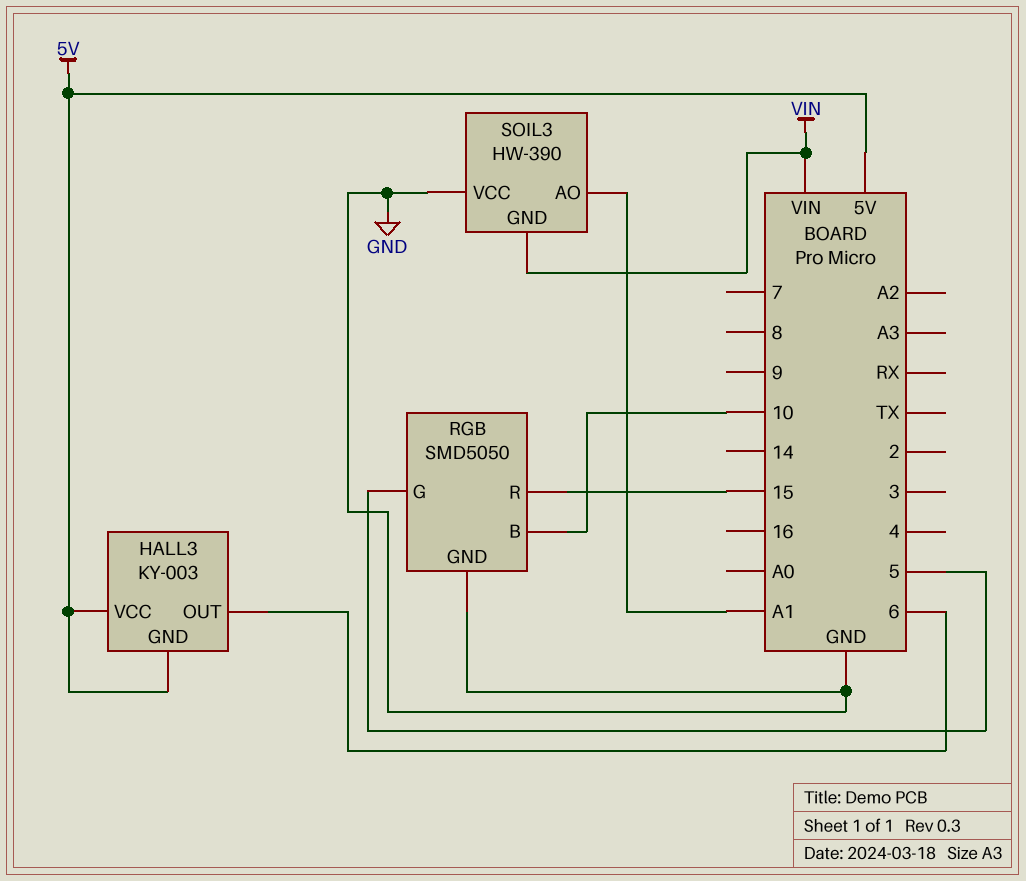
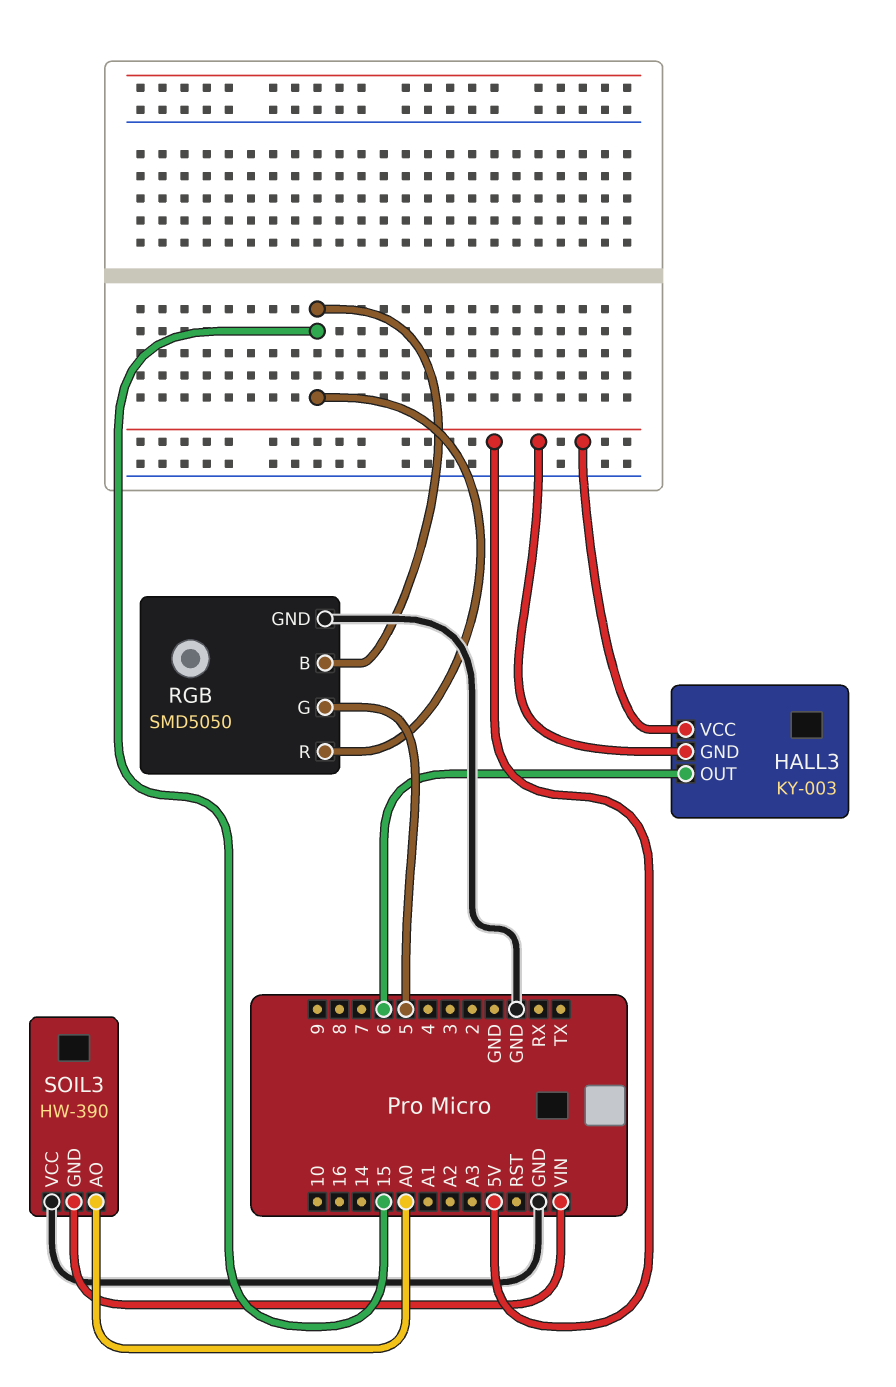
RGB pin B: 10 -> 15
SOIL3 pin AO: A1 -> A0

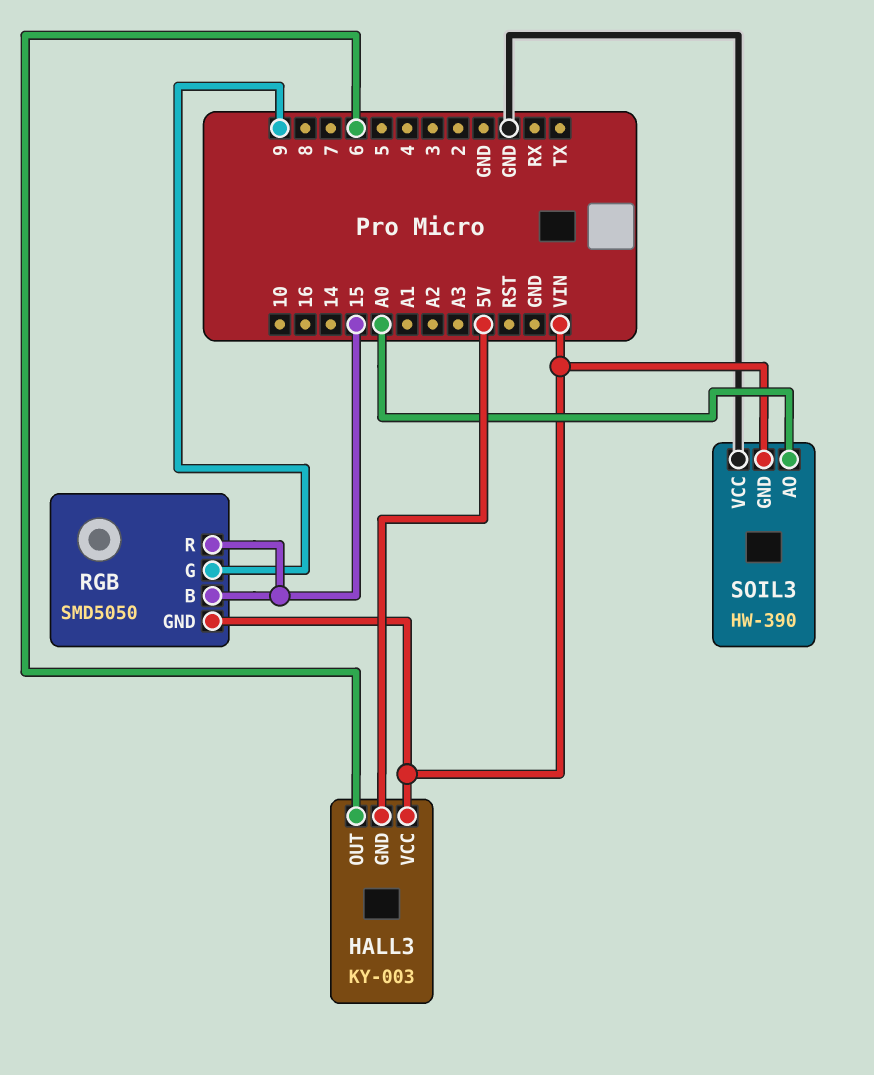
HALL3 pin VCC: 5V -> VIN
RGB pin G: 5 -> 9
RGB pin GND: GND -> VIN

